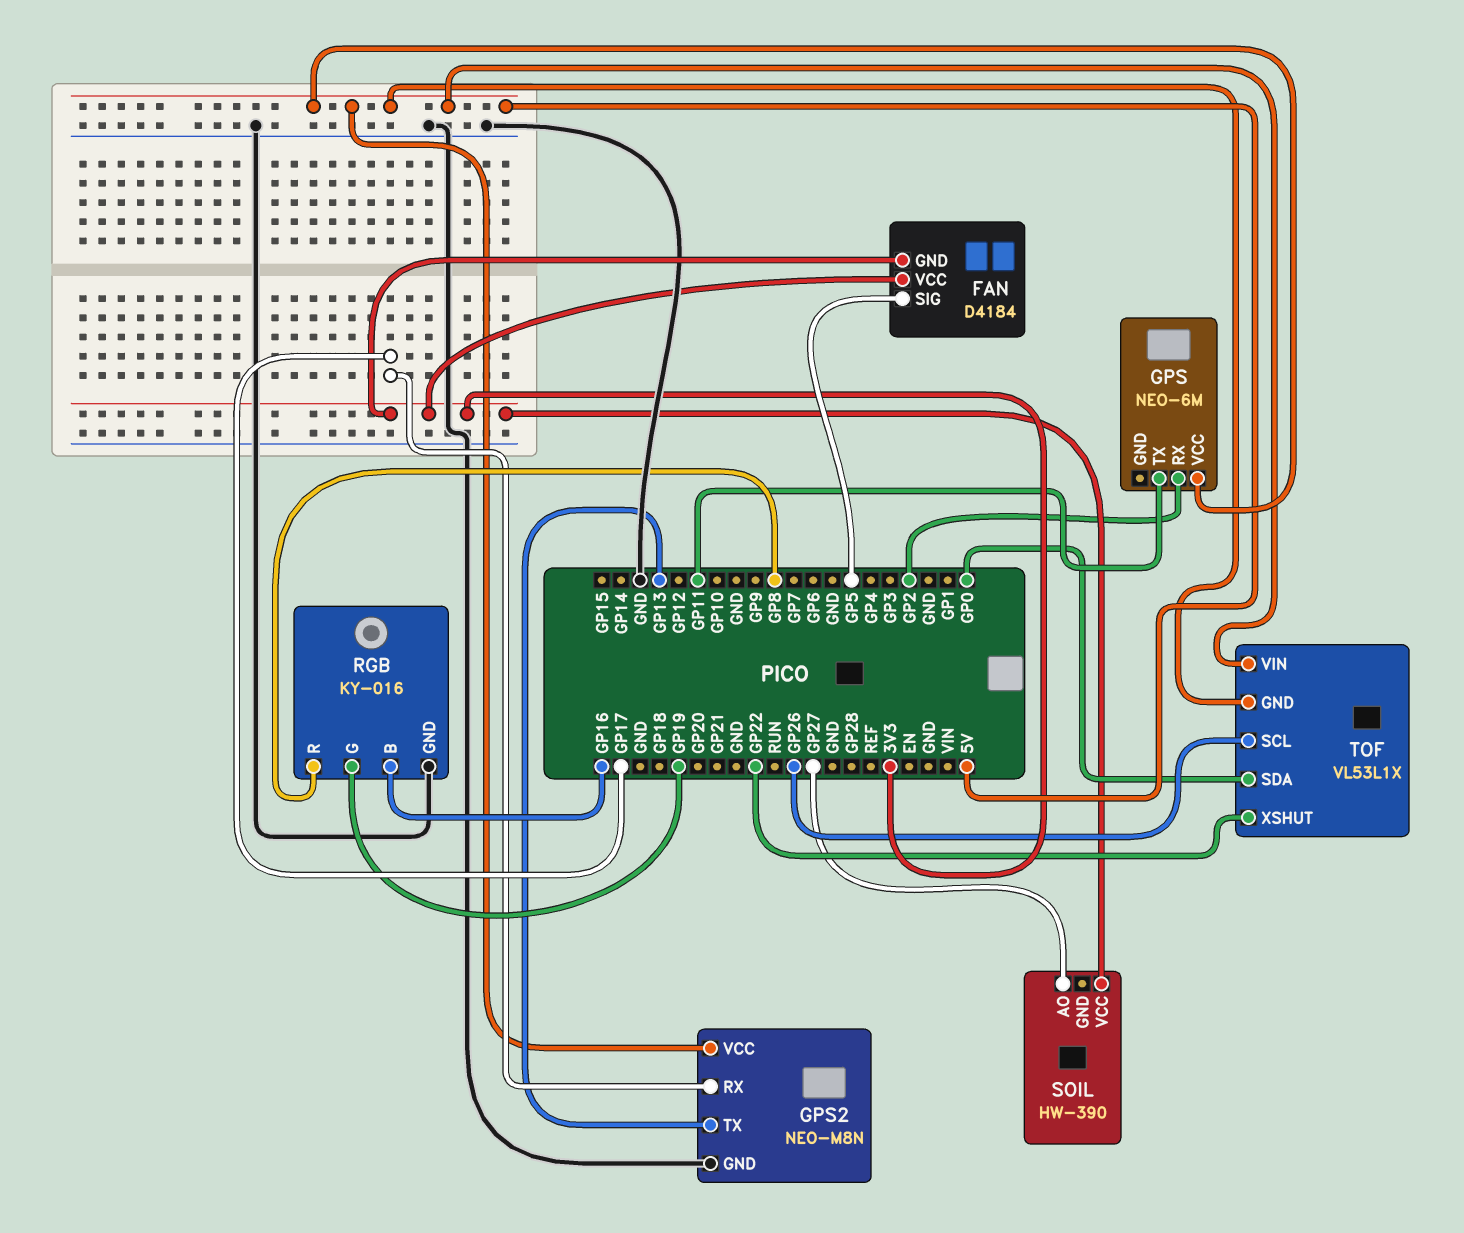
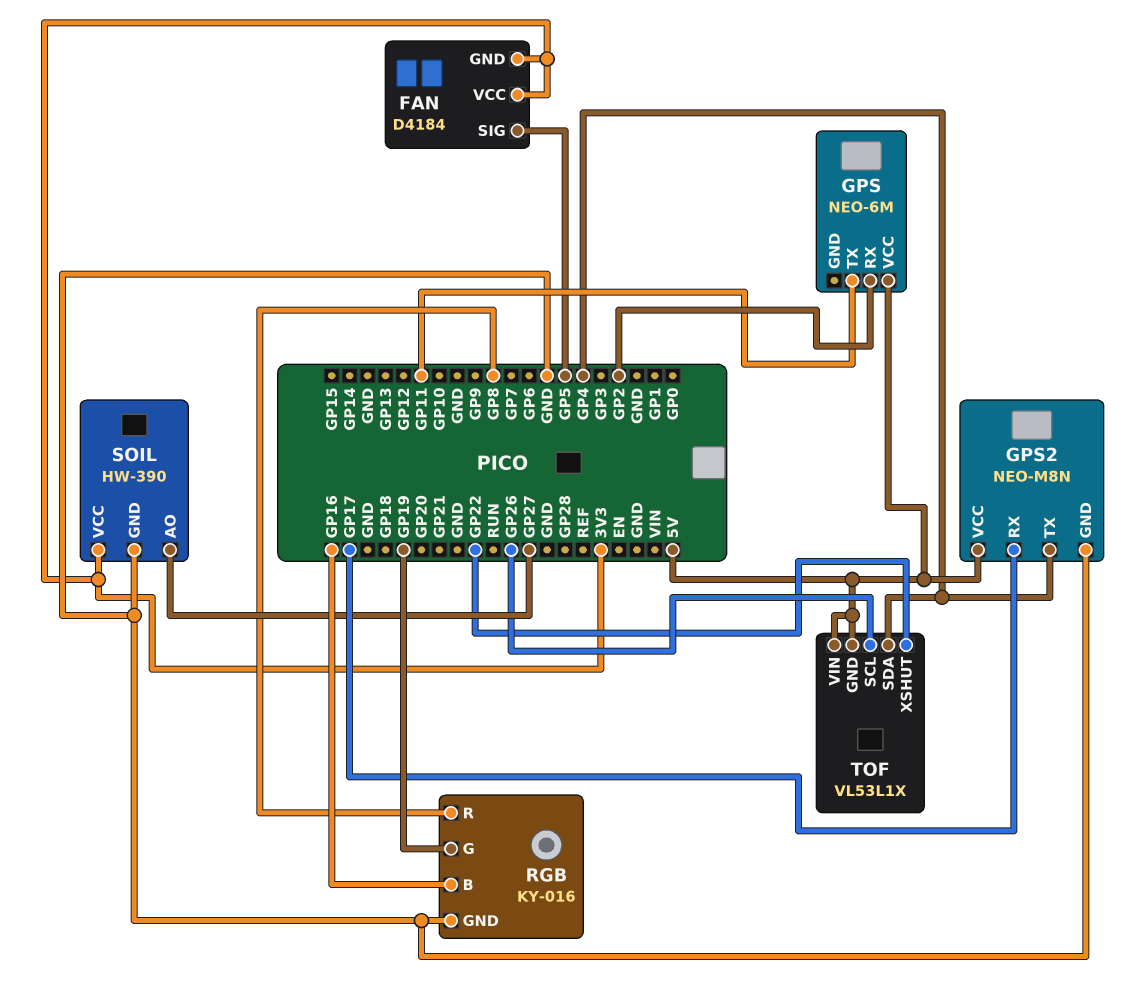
GPS2 pin TX: GP13 -> GP4
SOIL pin GND: none -> GND
TOF pin SDA: GP0 -> GP4

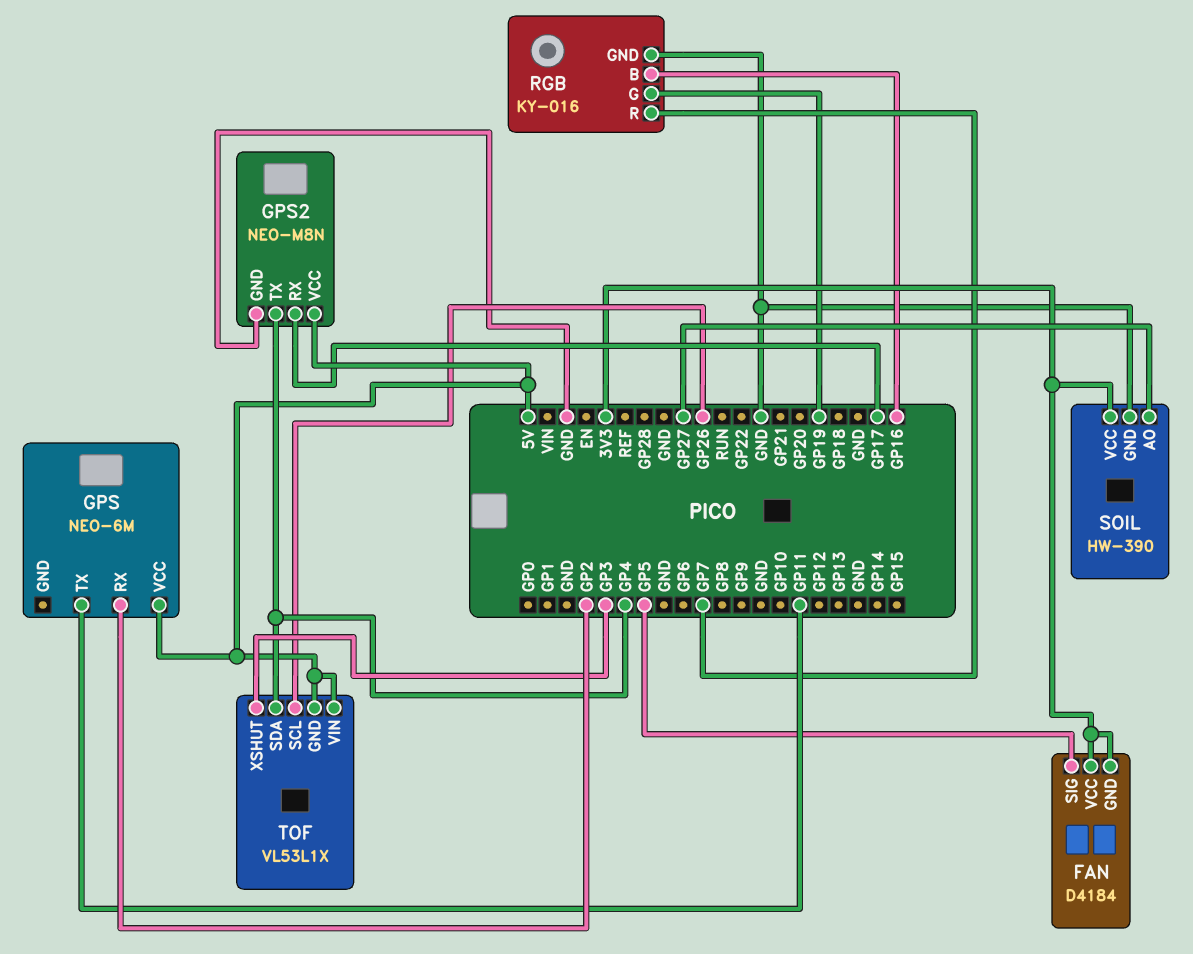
RGB pin R: GP8 -> GP7
TOF pin XSHUT: GP22 -> GP3

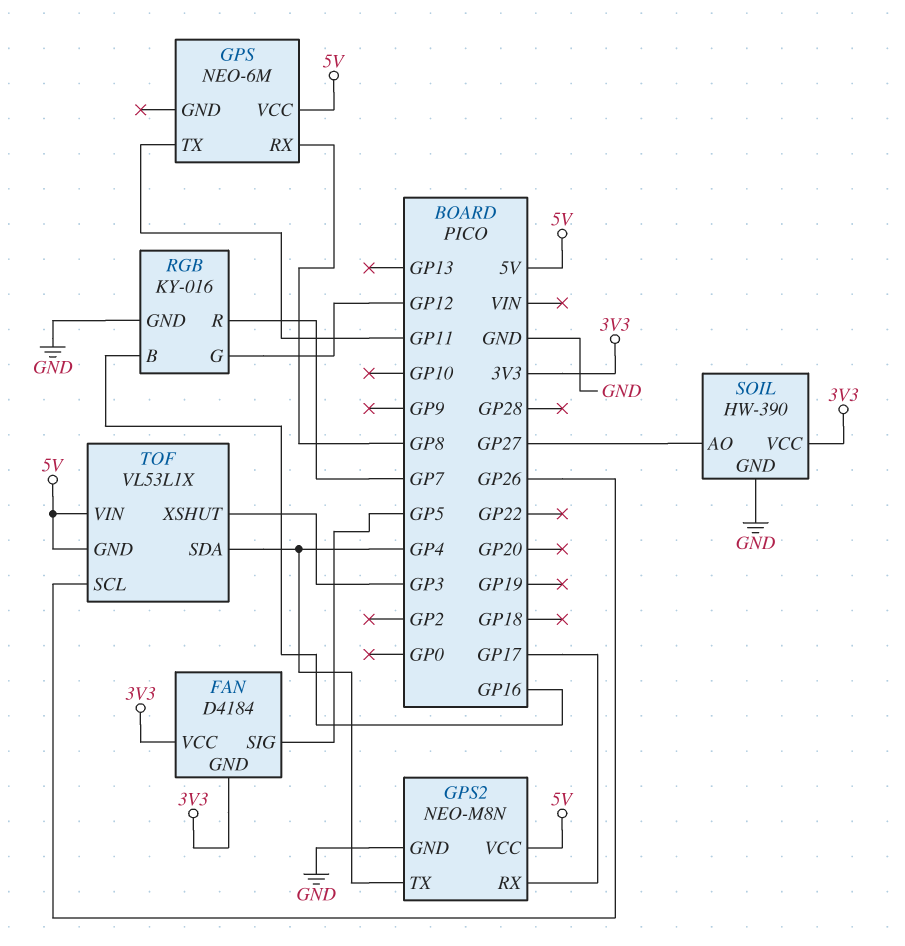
GPS pin RX: GP2 -> GP8
RGB pin G: GP19 -> GP12

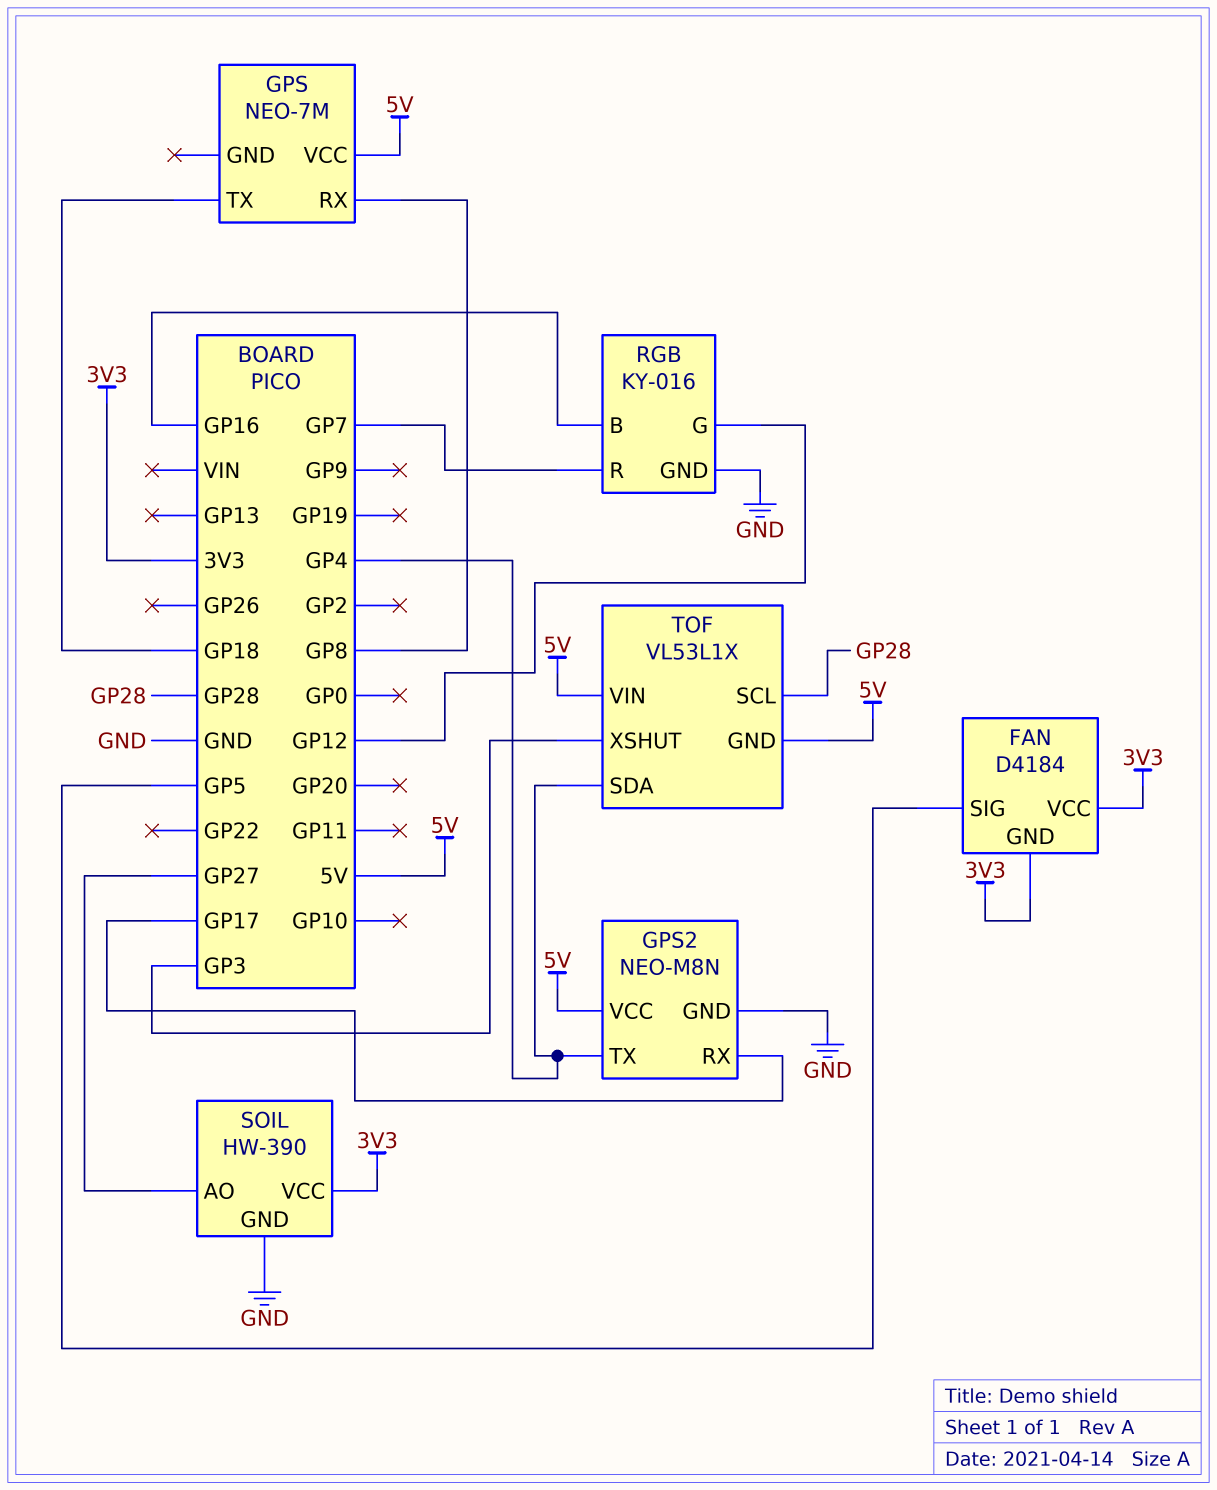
GPS: NEO-6M -> NEO-7M
GPS pin TX: GP11 -> GP18
TOF pin SCL: GP26 -> GP28

